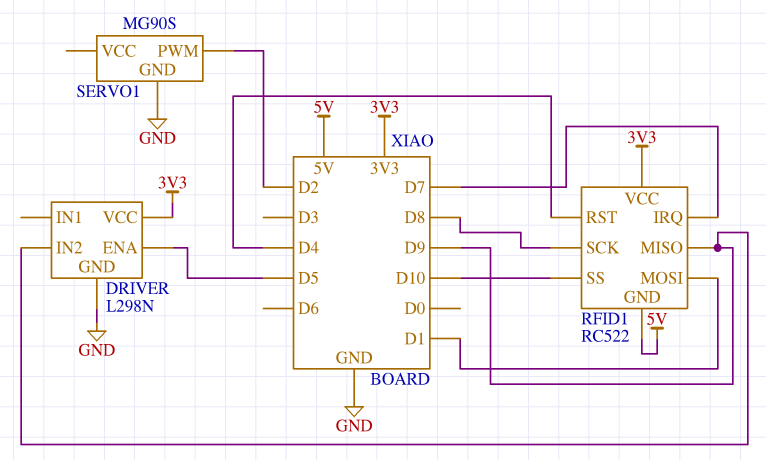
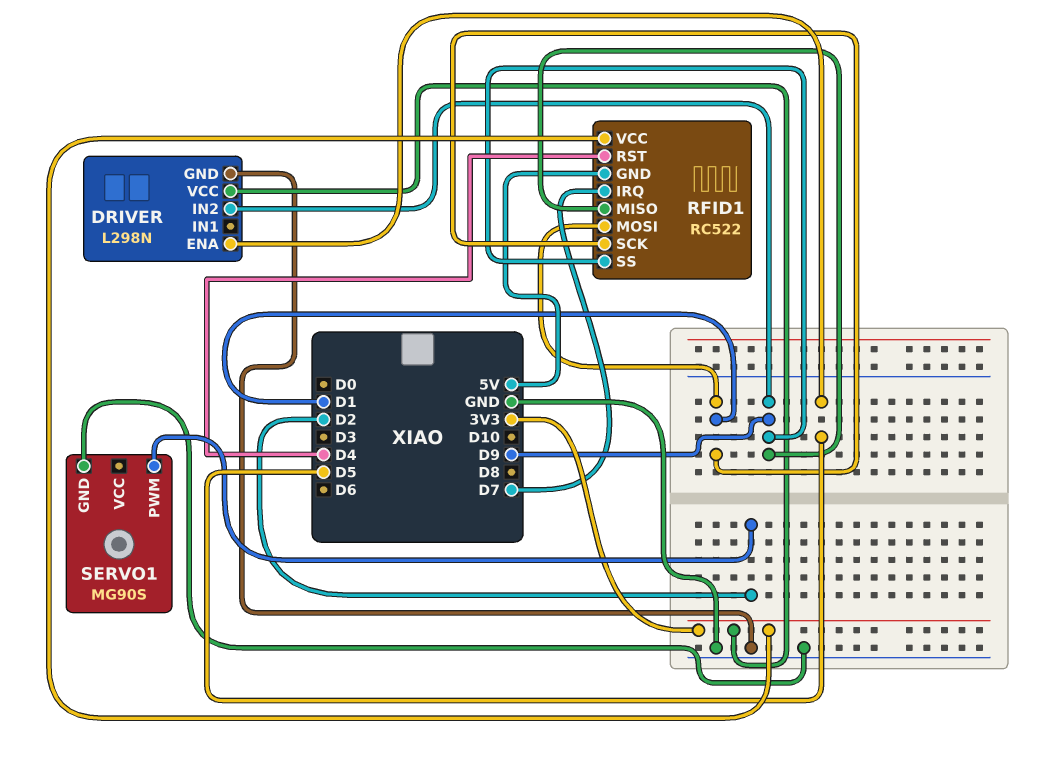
RFID1 pin SCK: D8 -> D1
RFID1 pin SS: D10 -> D9

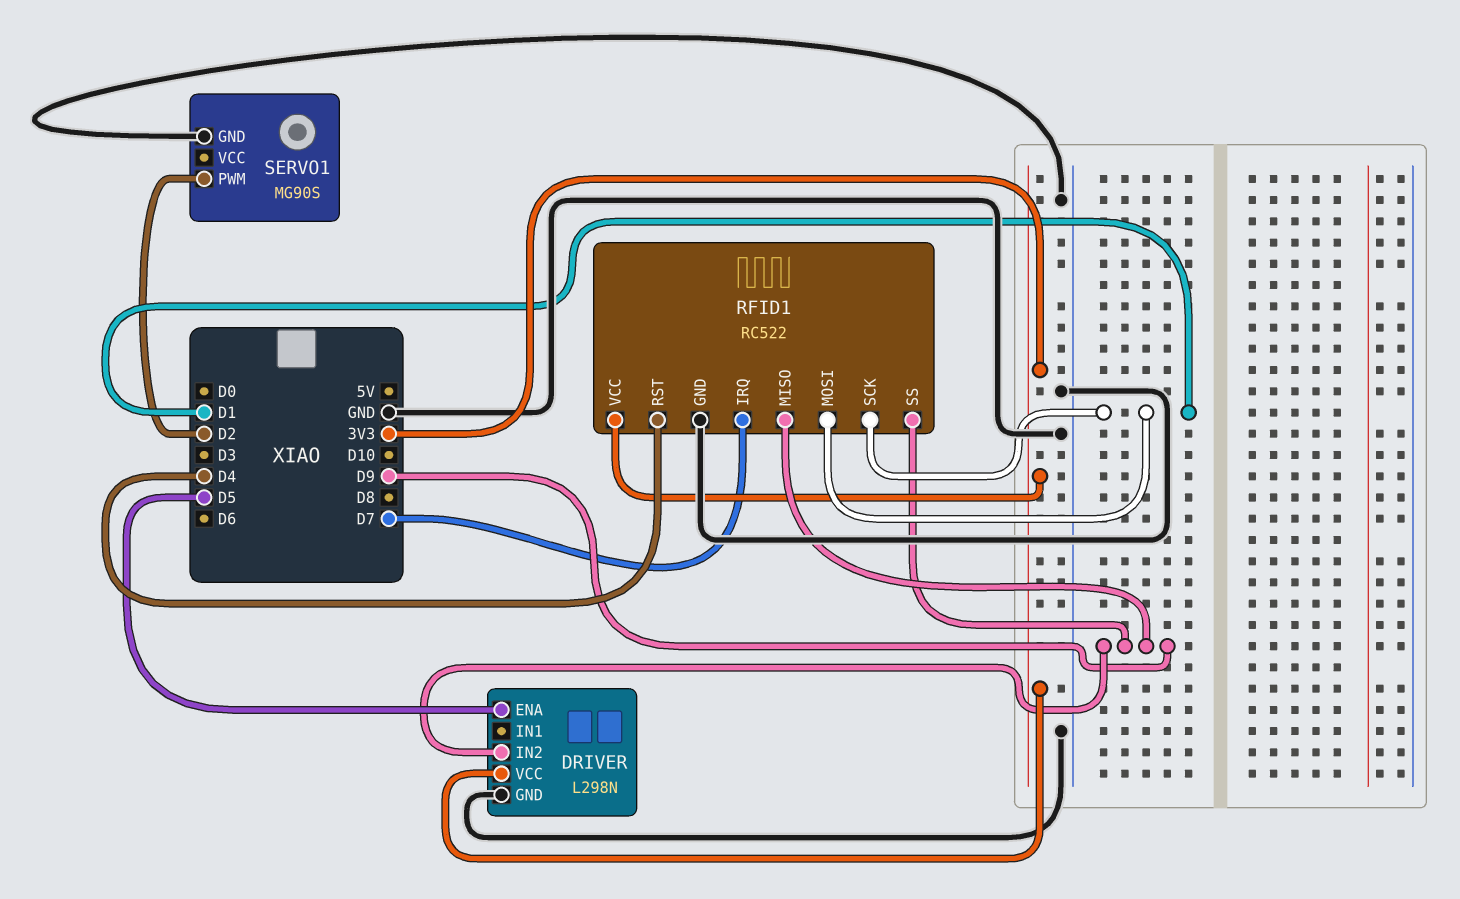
RFID1 pin GND: 5V -> GND

